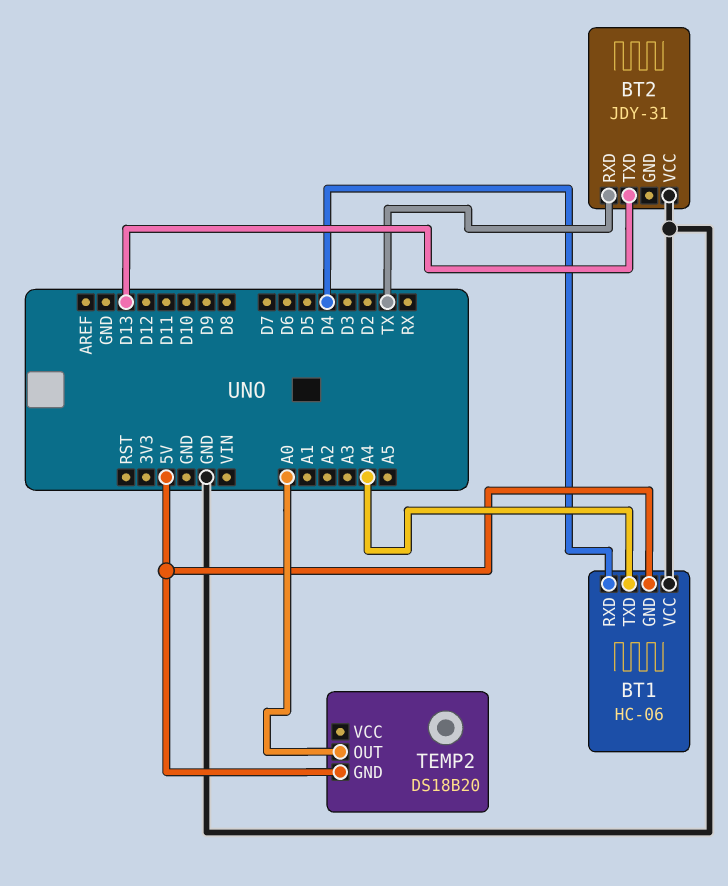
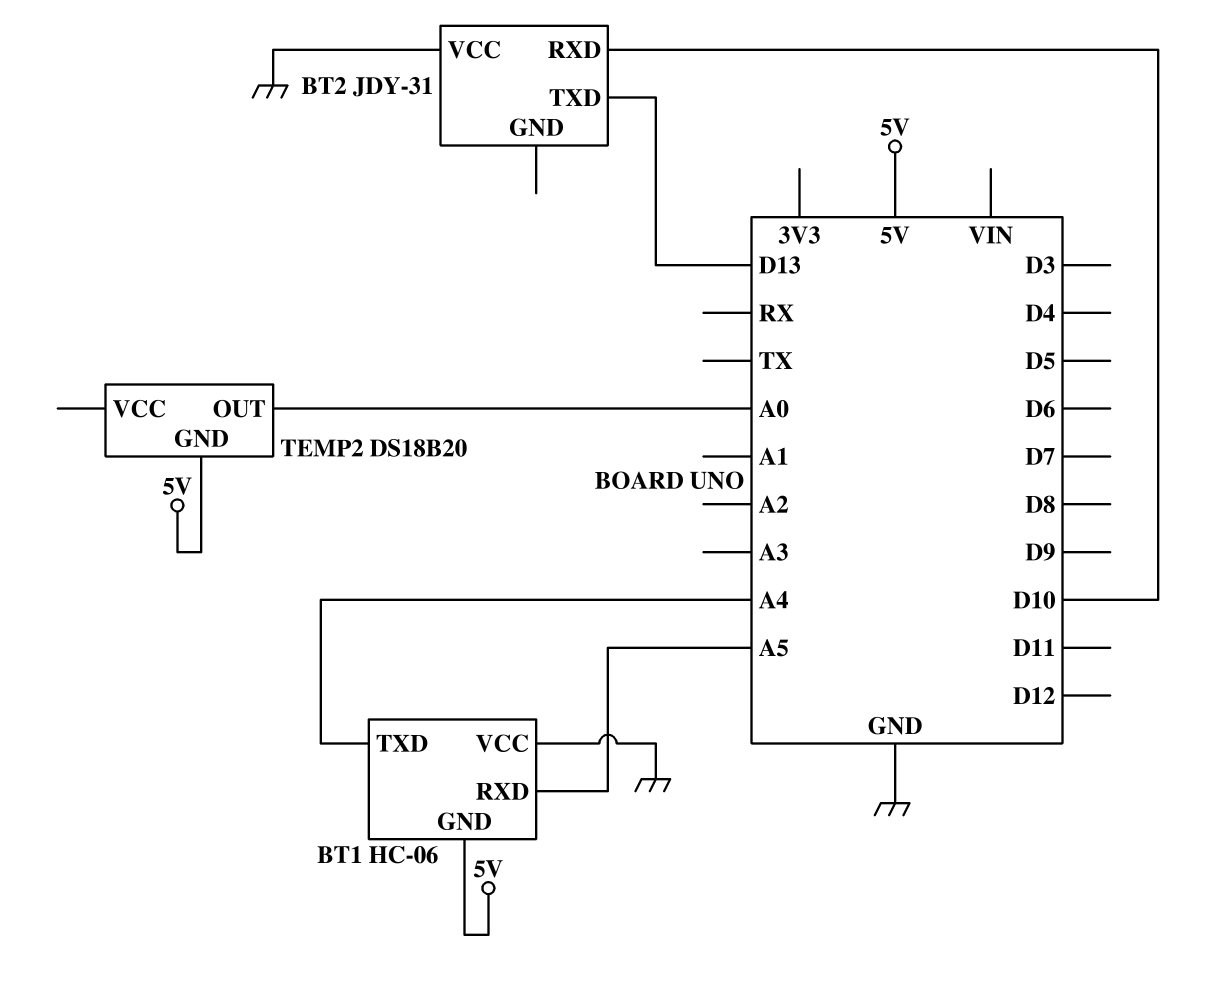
BT1 pin RXD: D4 -> A5
BT2 pin RXD: TX -> D10

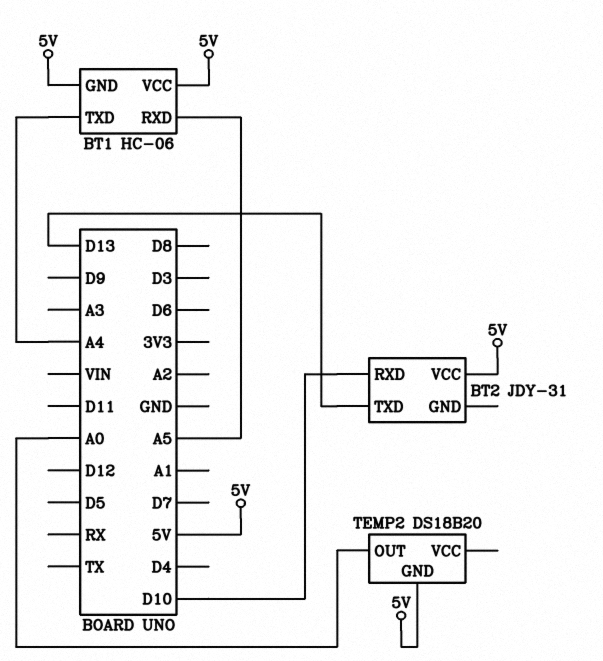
BT1 pin VCC: GND -> 5V
BT2 pin VCC: GND -> 5V

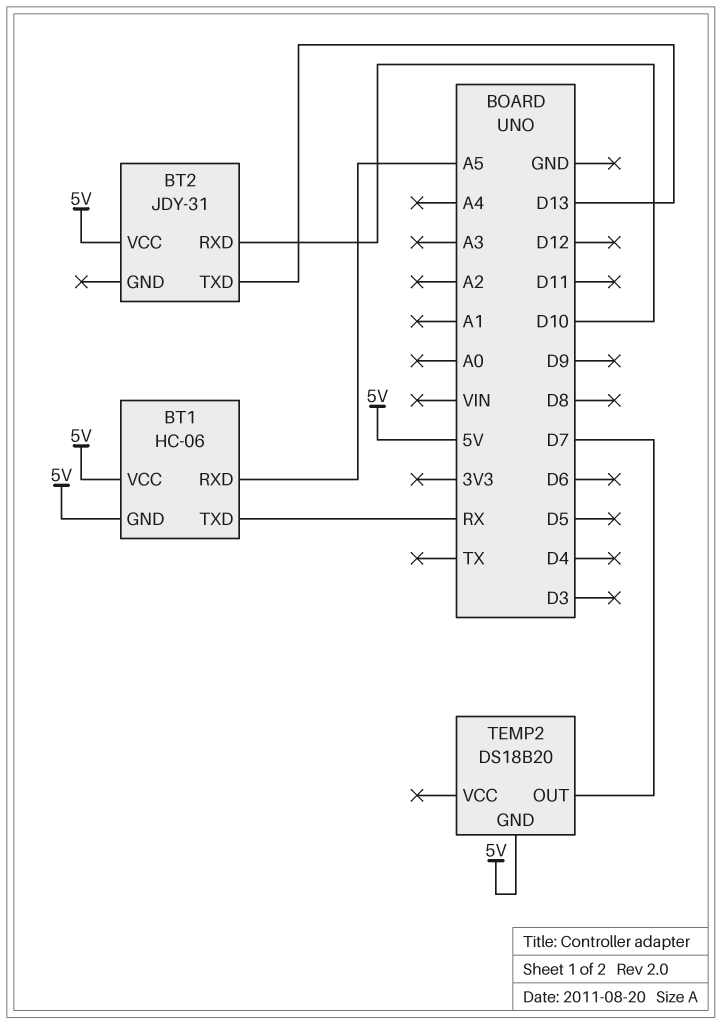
BT1 pin TXD: A4 -> RX
TEMP2 pin OUT: A0 -> D7

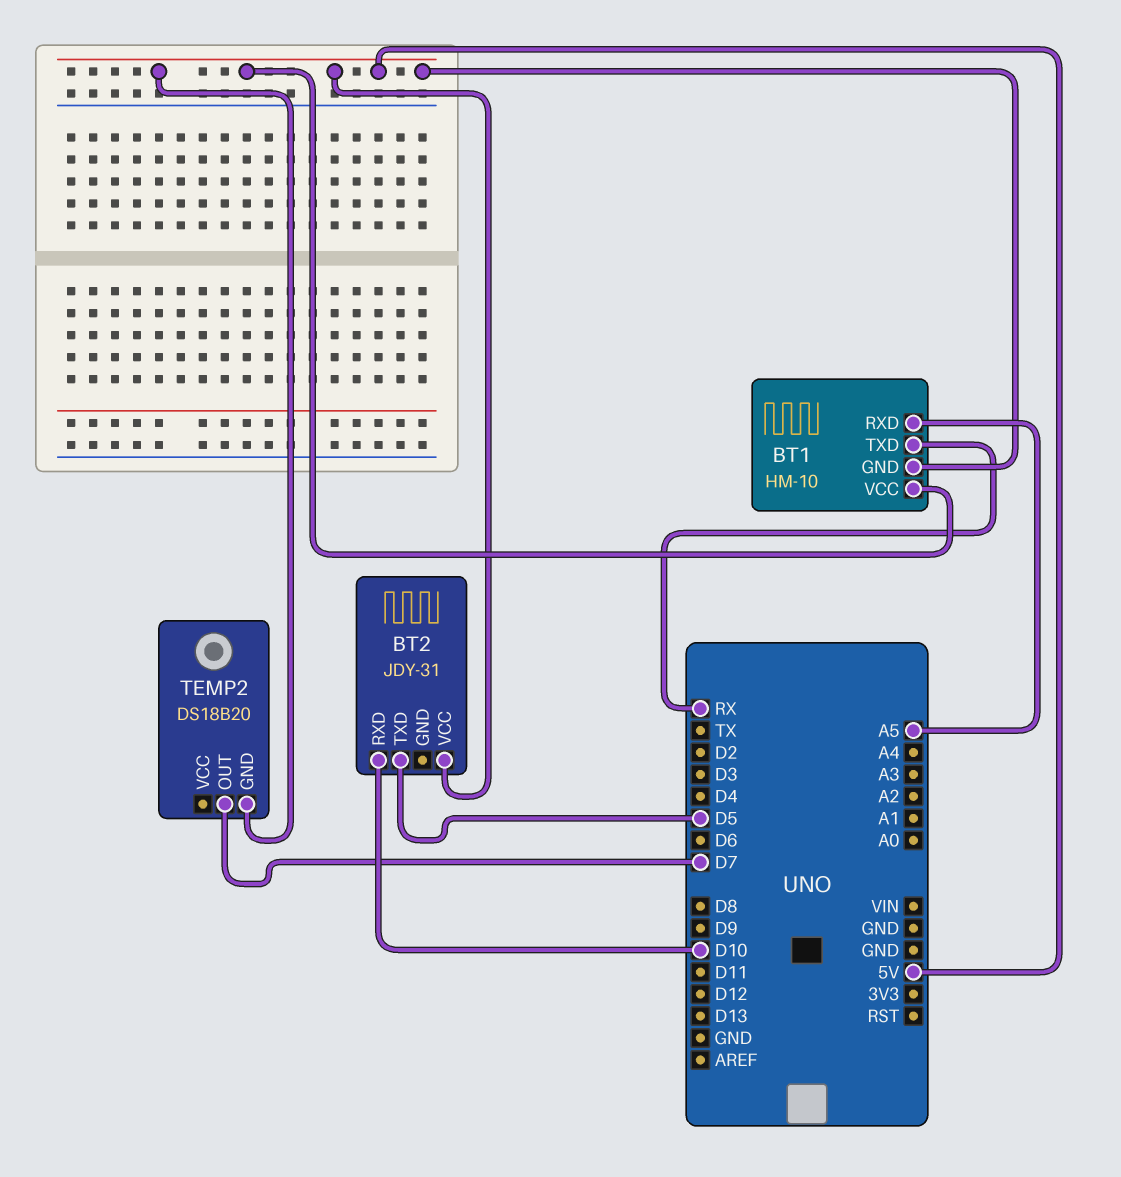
BT1: HC-06 -> HM-10
BT2 pin TXD: D13 -> D5

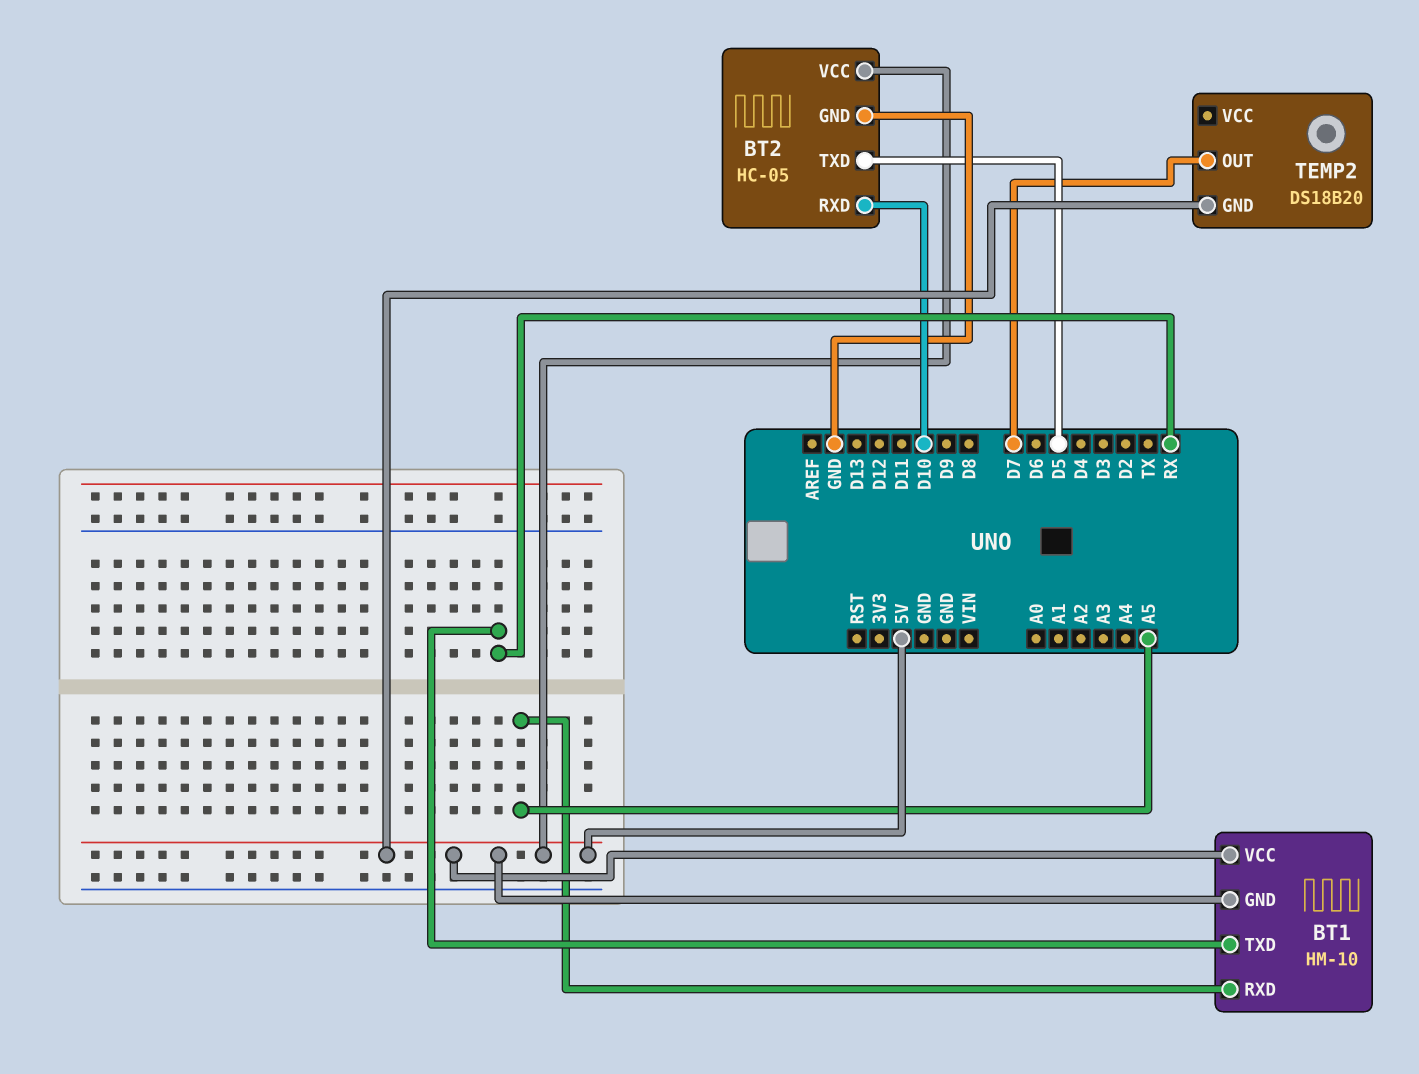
BT2: JDY-31 -> HC-05
BT2 pin GND: none -> GND

